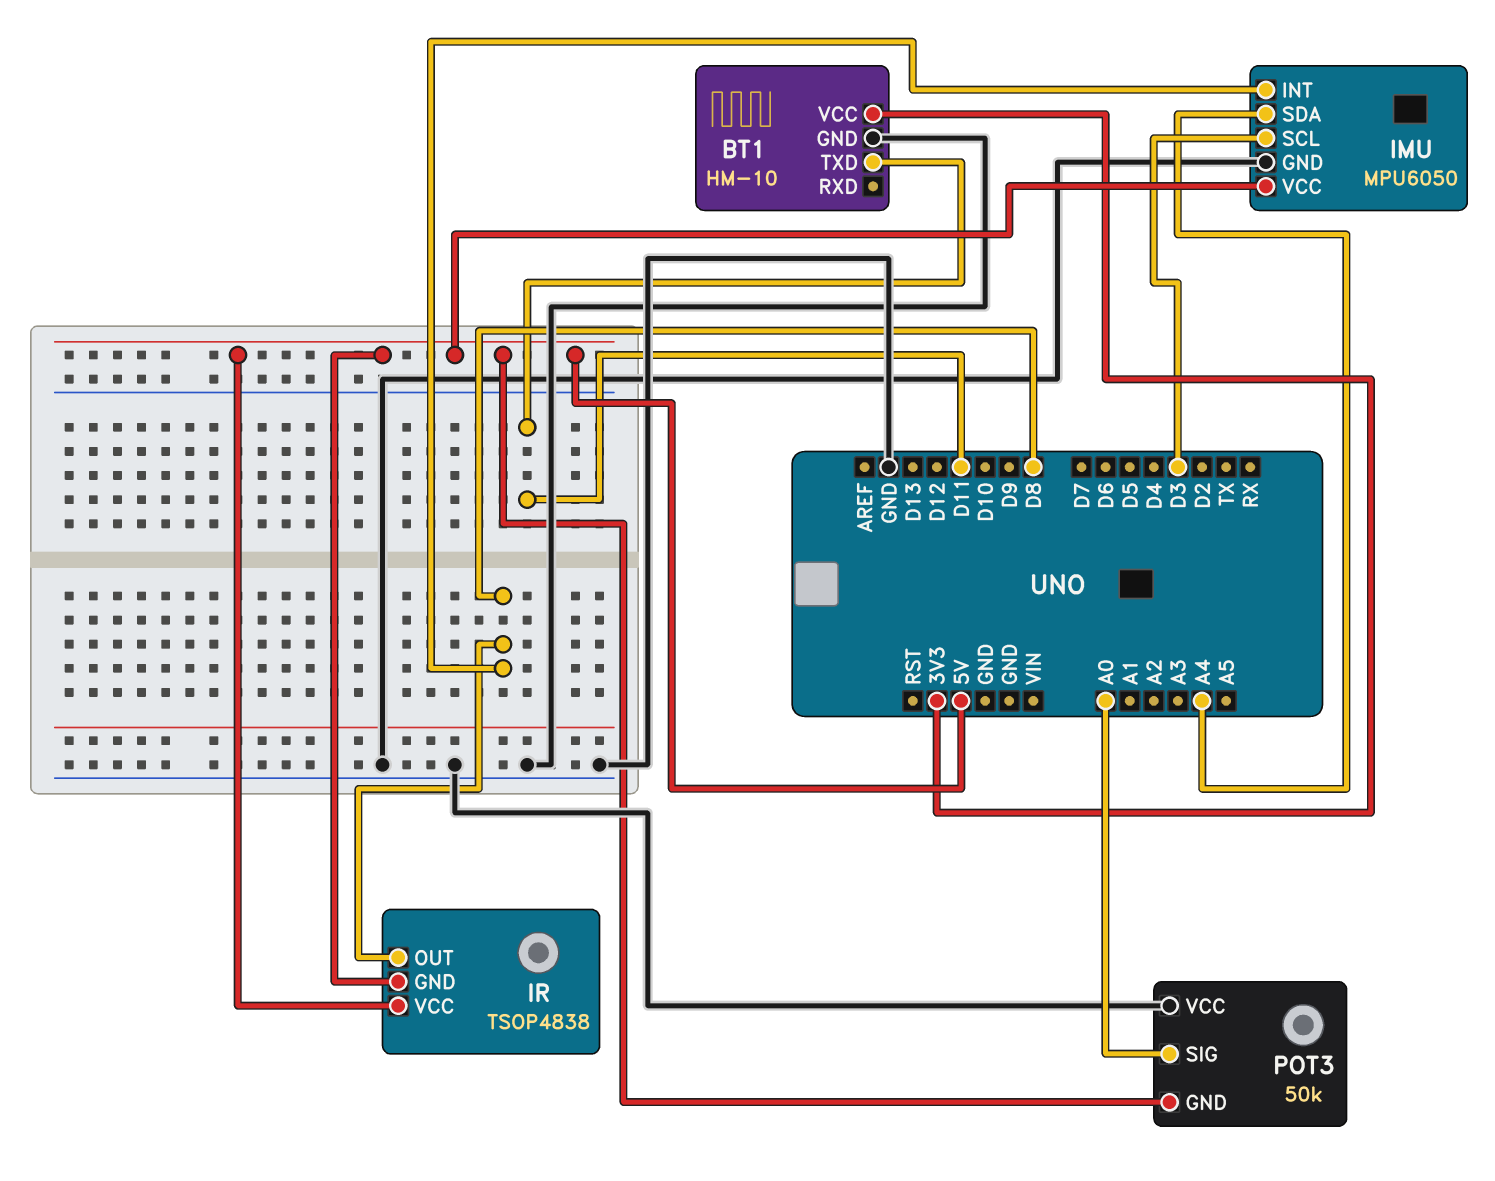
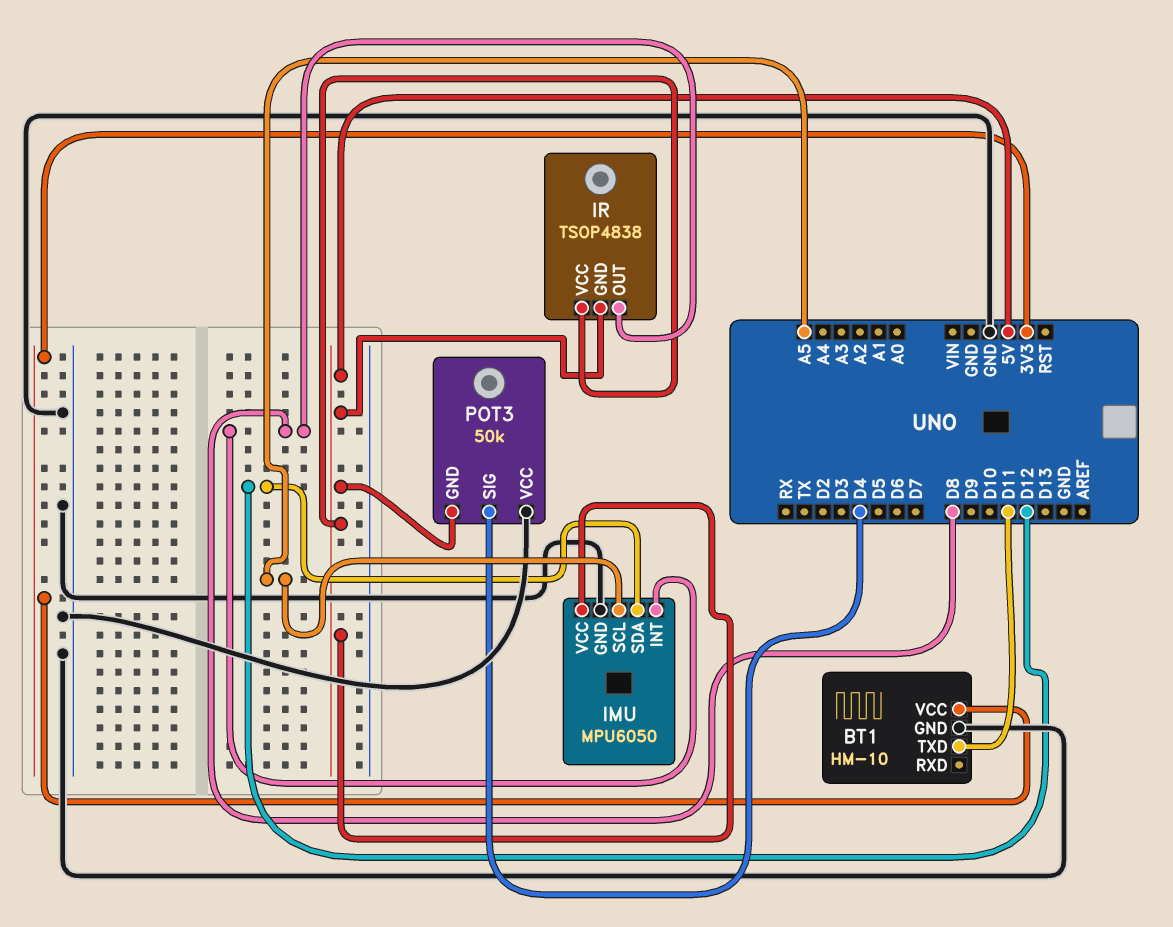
IMU pin SCL: D3 -> A5
IMU pin SDA: A4 -> D12
POT3 pin SIG: A0 -> D4

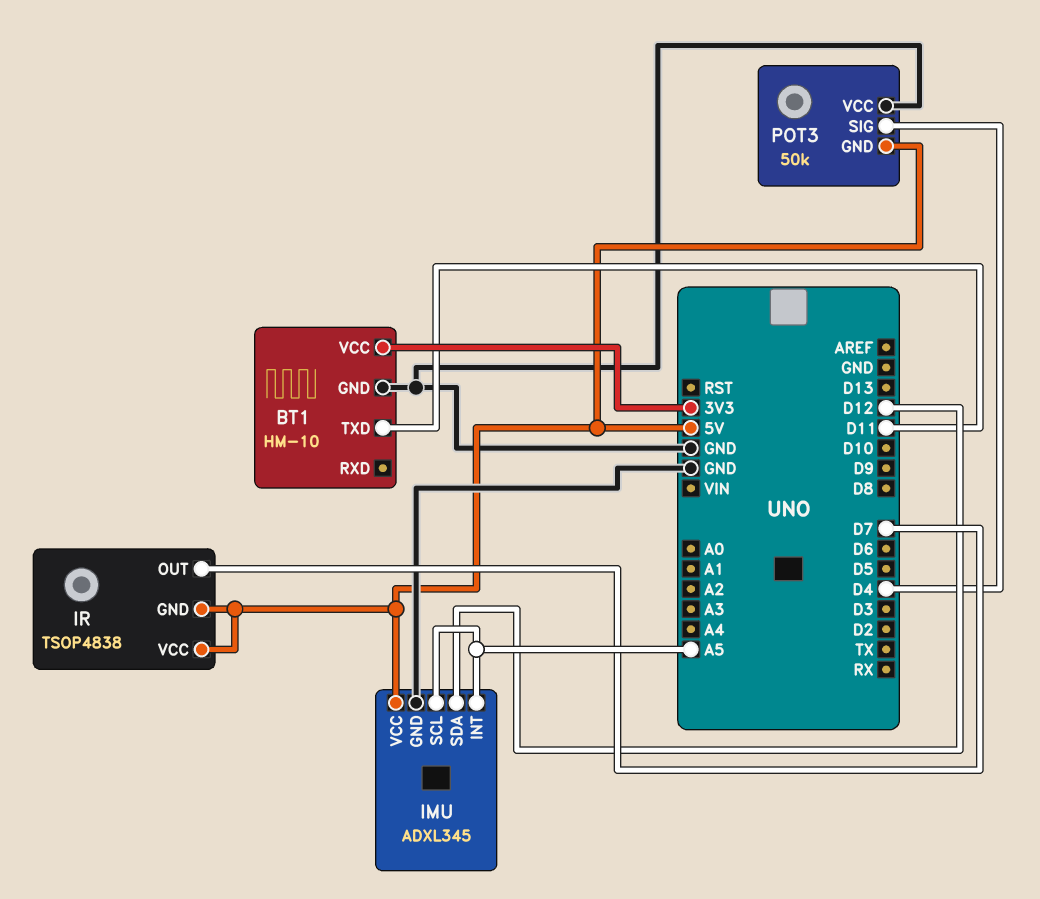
IMU: MPU6050 -> ADXL345
IMU pin INT: D8 -> A5
IR pin OUT: D8 -> D7

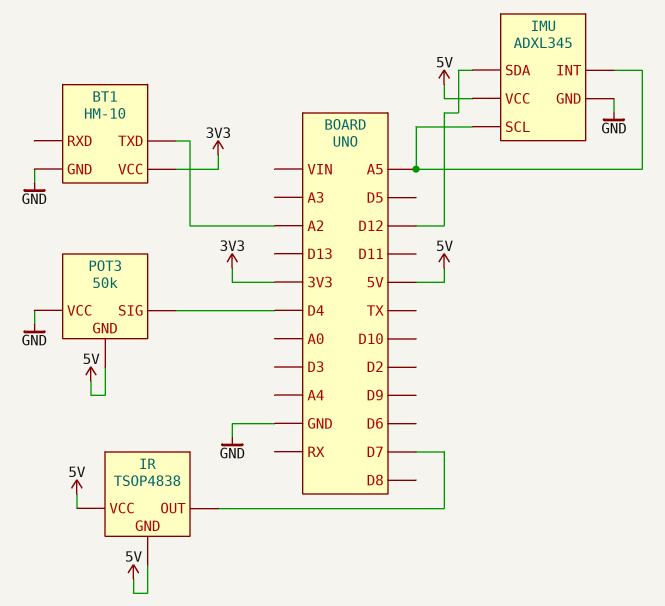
BT1 pin TXD: D11 -> A2

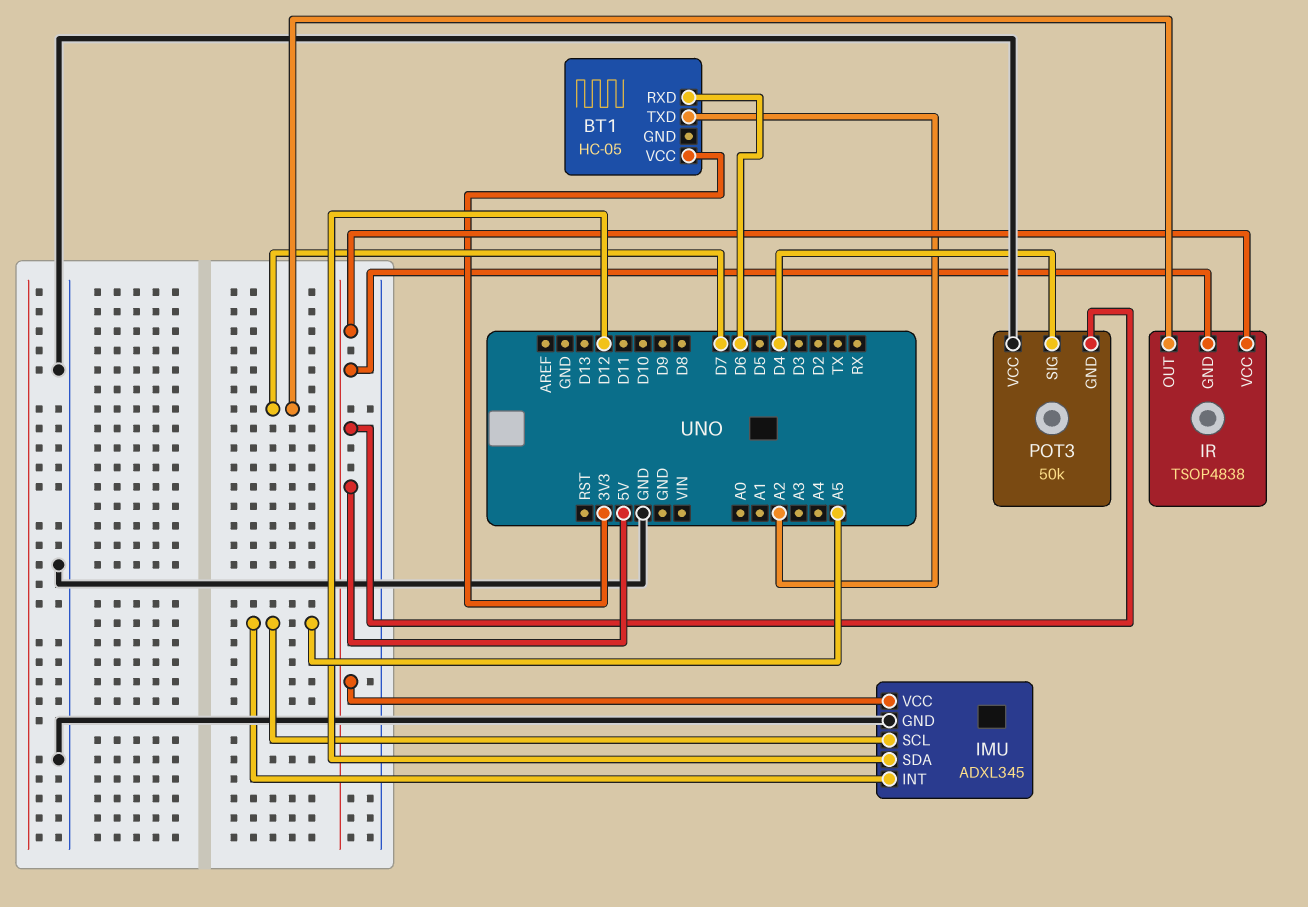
BT1: HM-10 -> HC-05
BT1 pin GND: GND -> none
BT1 pin RXD: none -> D6

